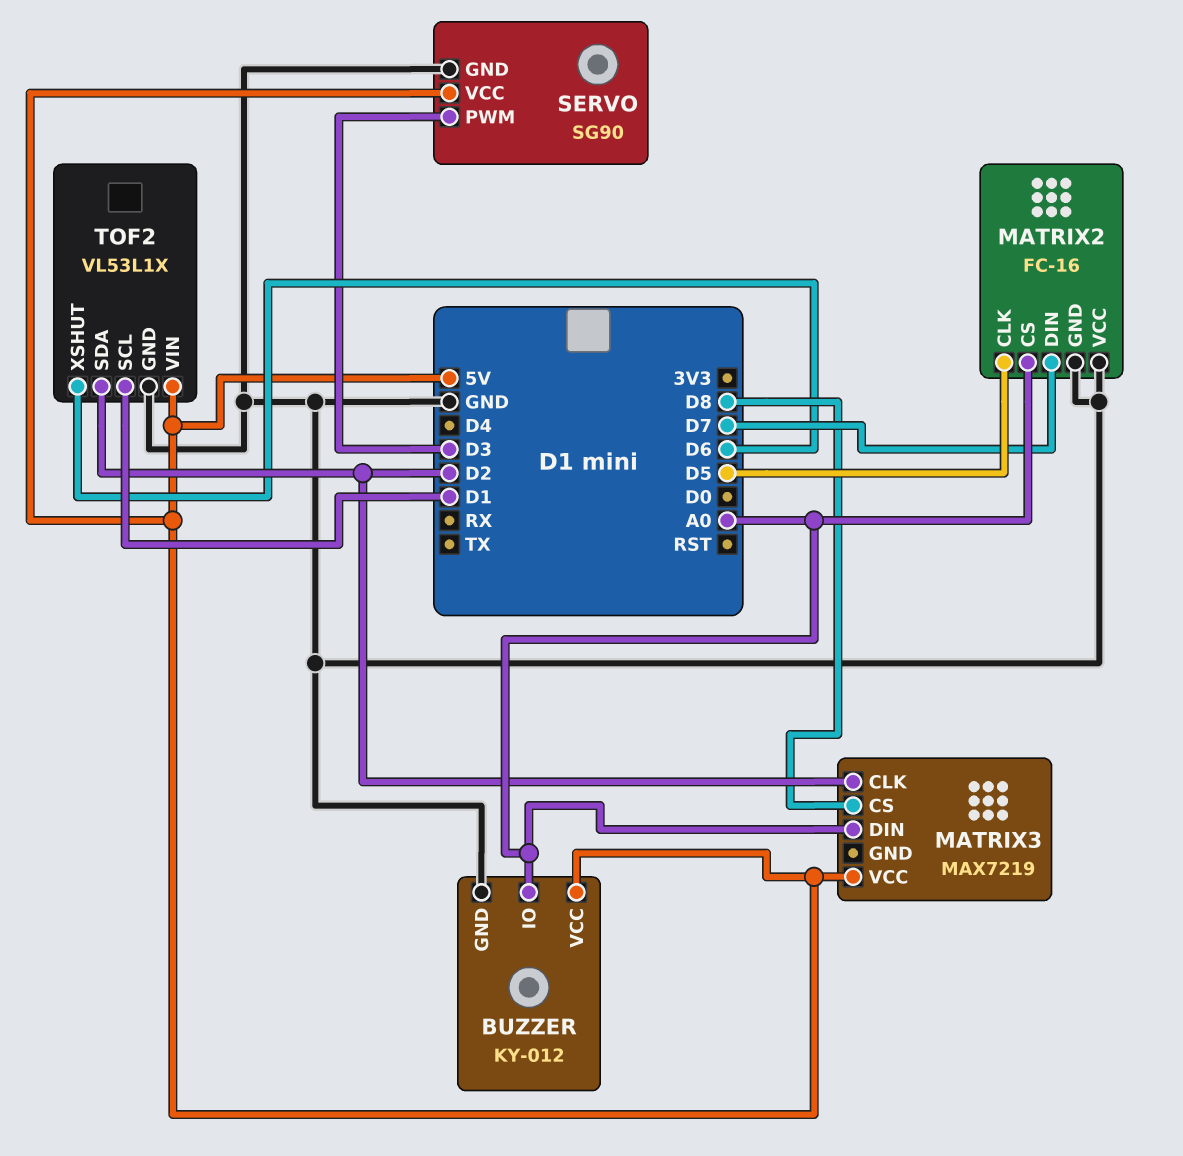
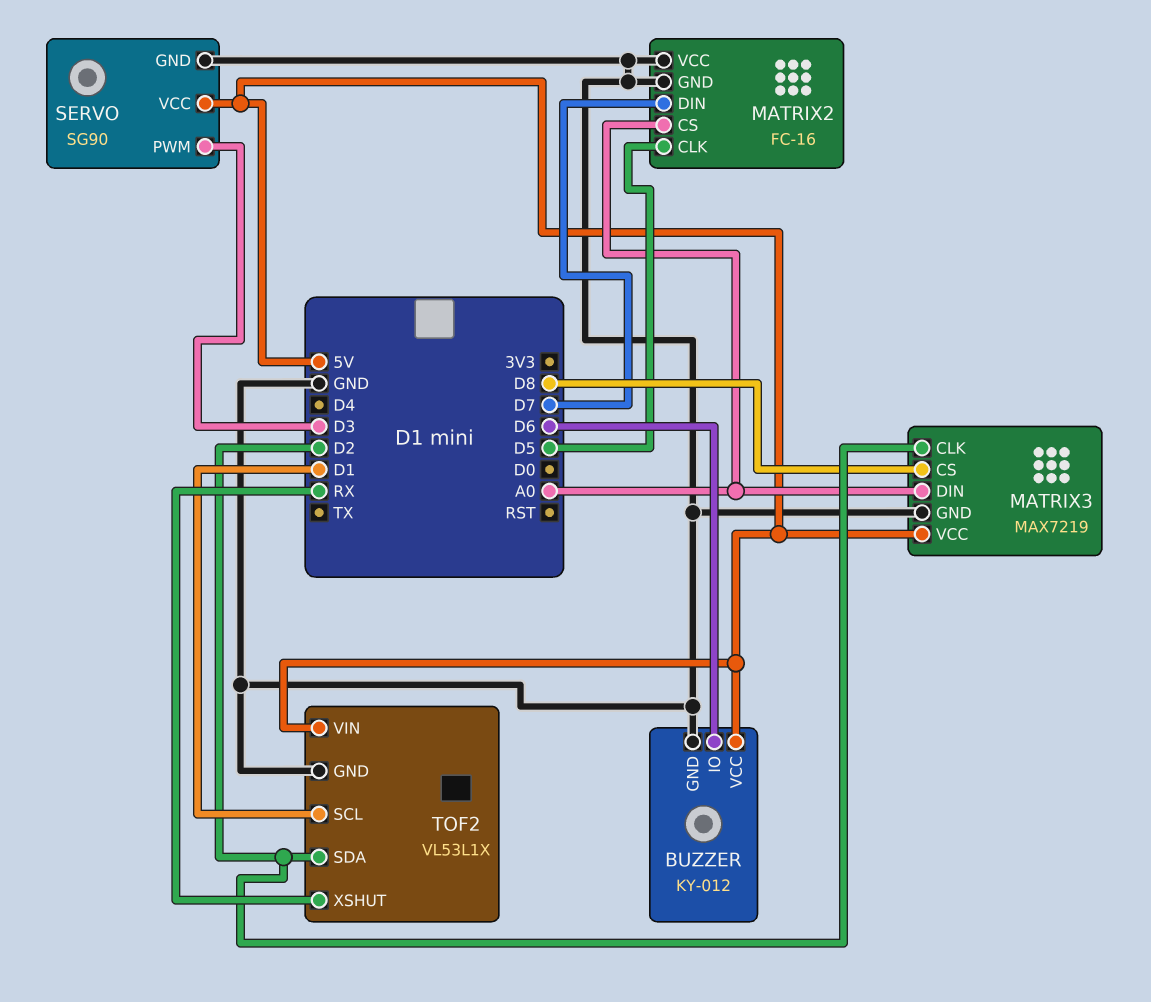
BUZZER pin IO: A0 -> D6
MATRIX3 pin GND: none -> GND
TOF2 pin XSHUT: D6 -> RX

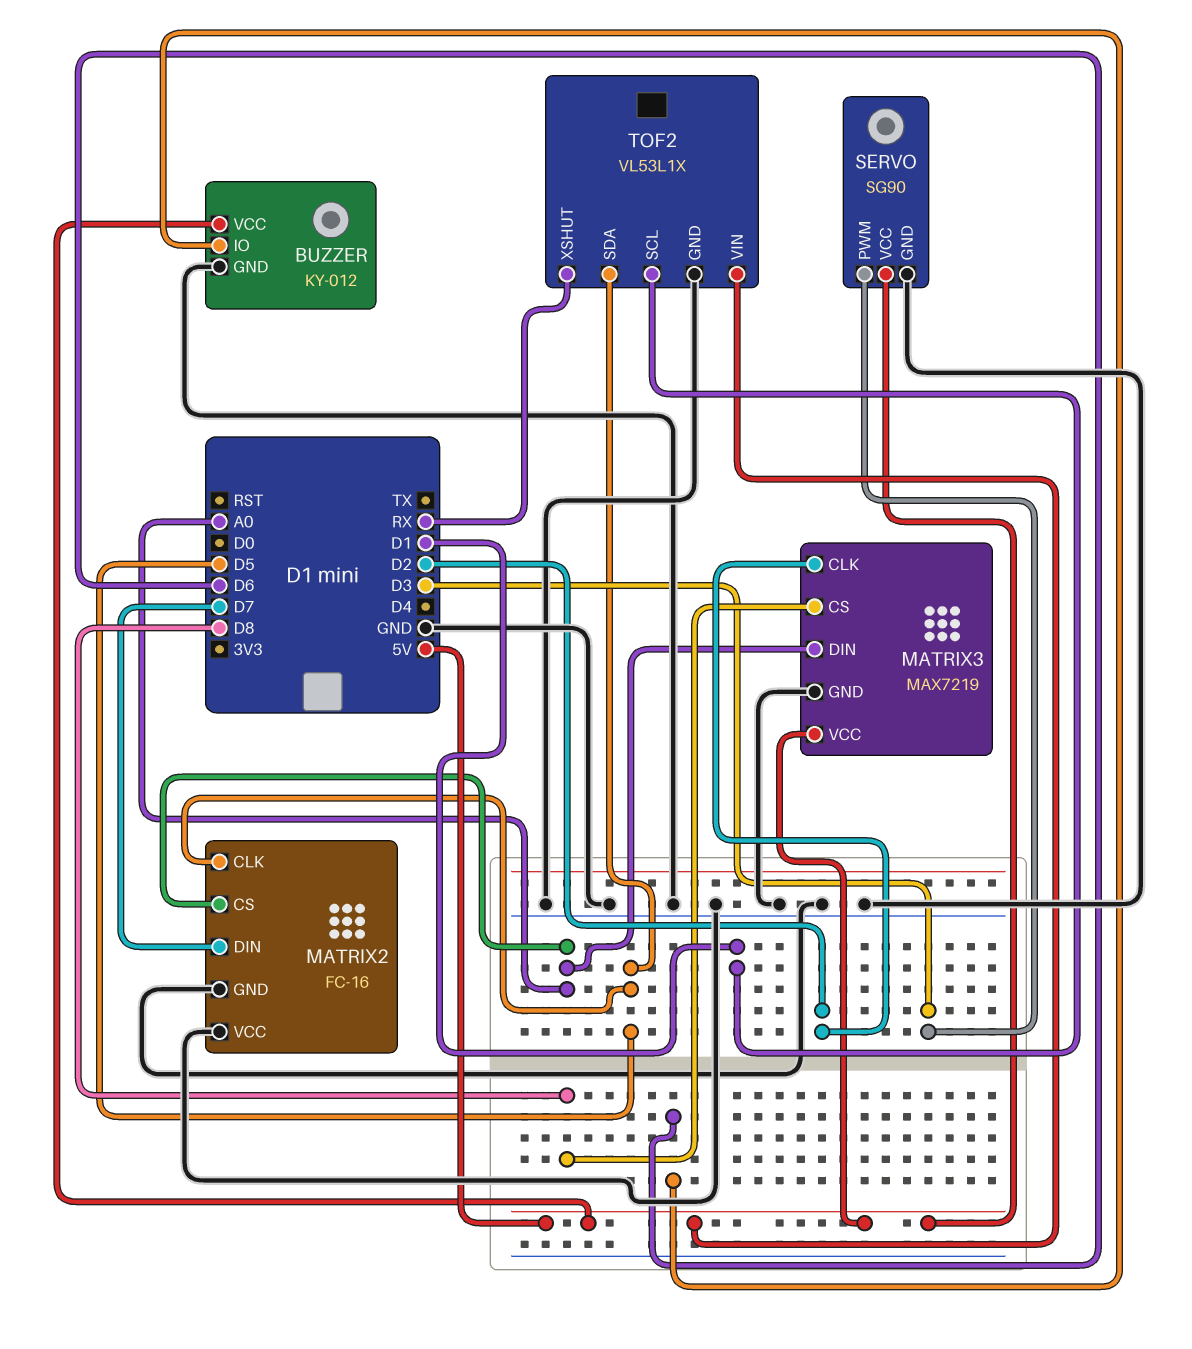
TOF2 pin SDA: D2 -> D5

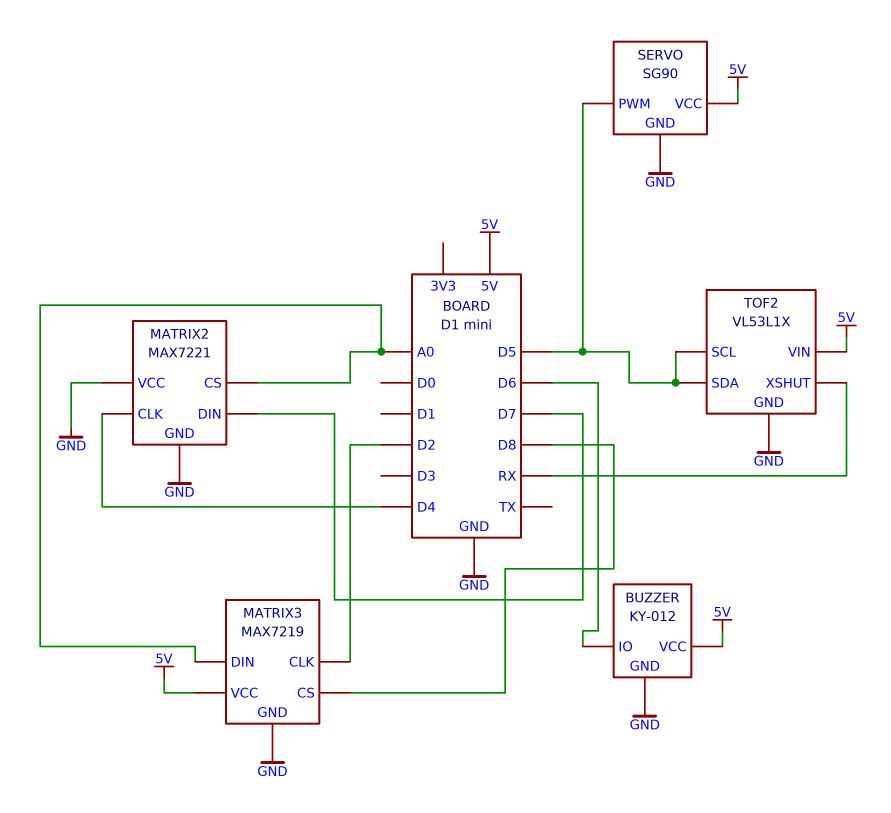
MATRIX2: FC-16 -> MAX7221
MATRIX2 pin CLK: D5 -> D4
SERVO pin PWM: D3 -> D5
TOF2 pin SCL: D1 -> D5

